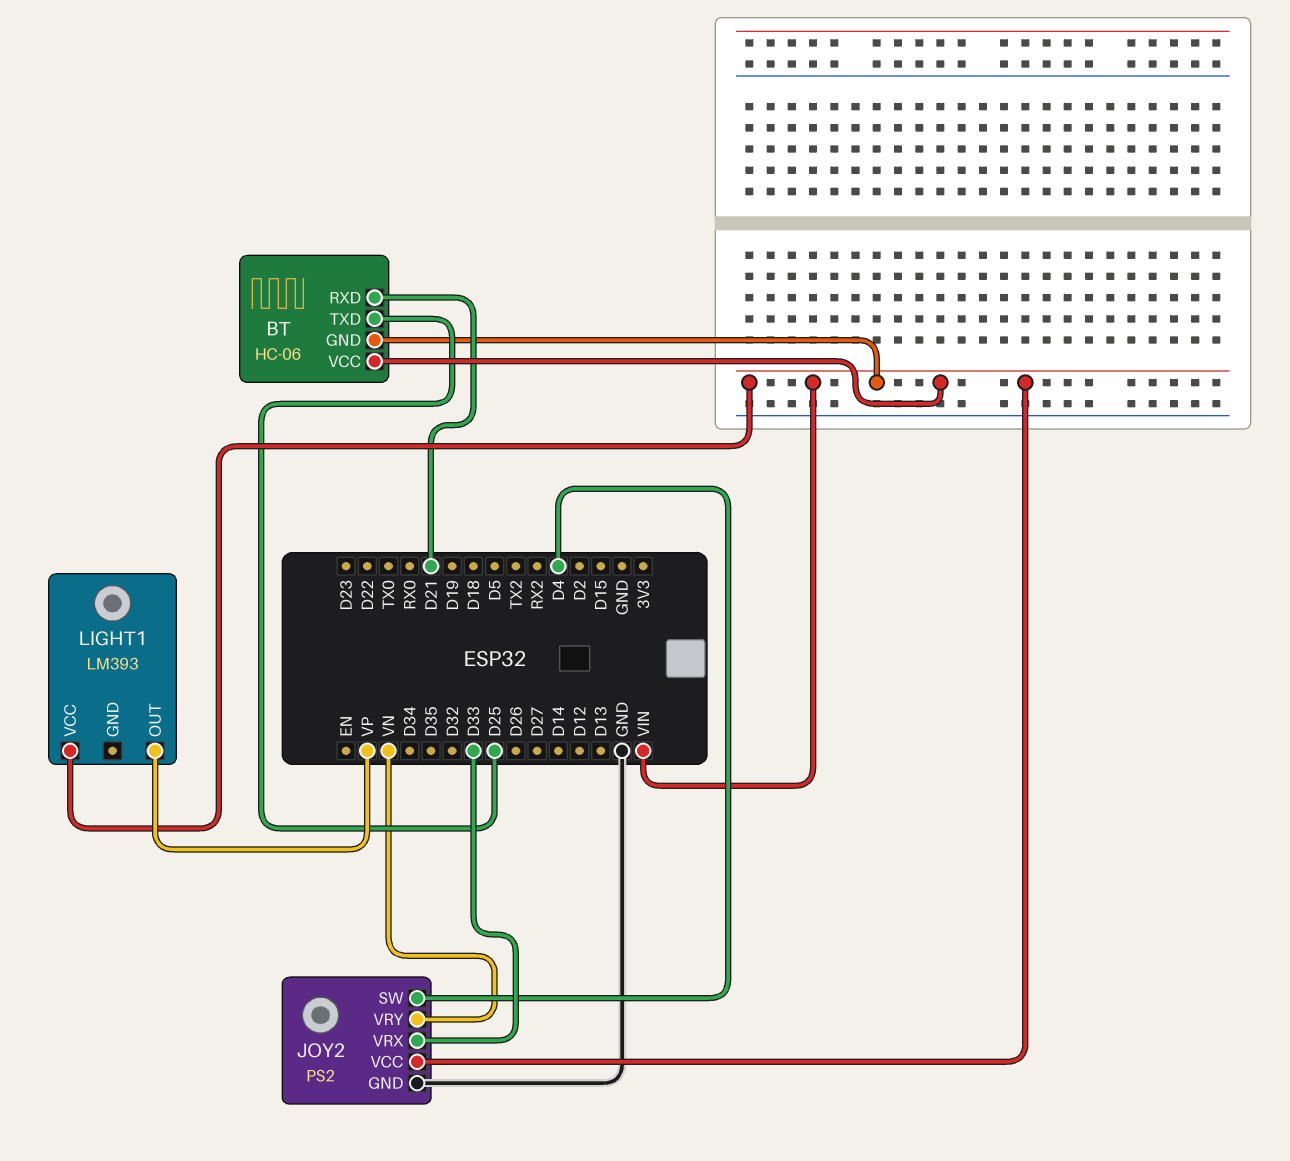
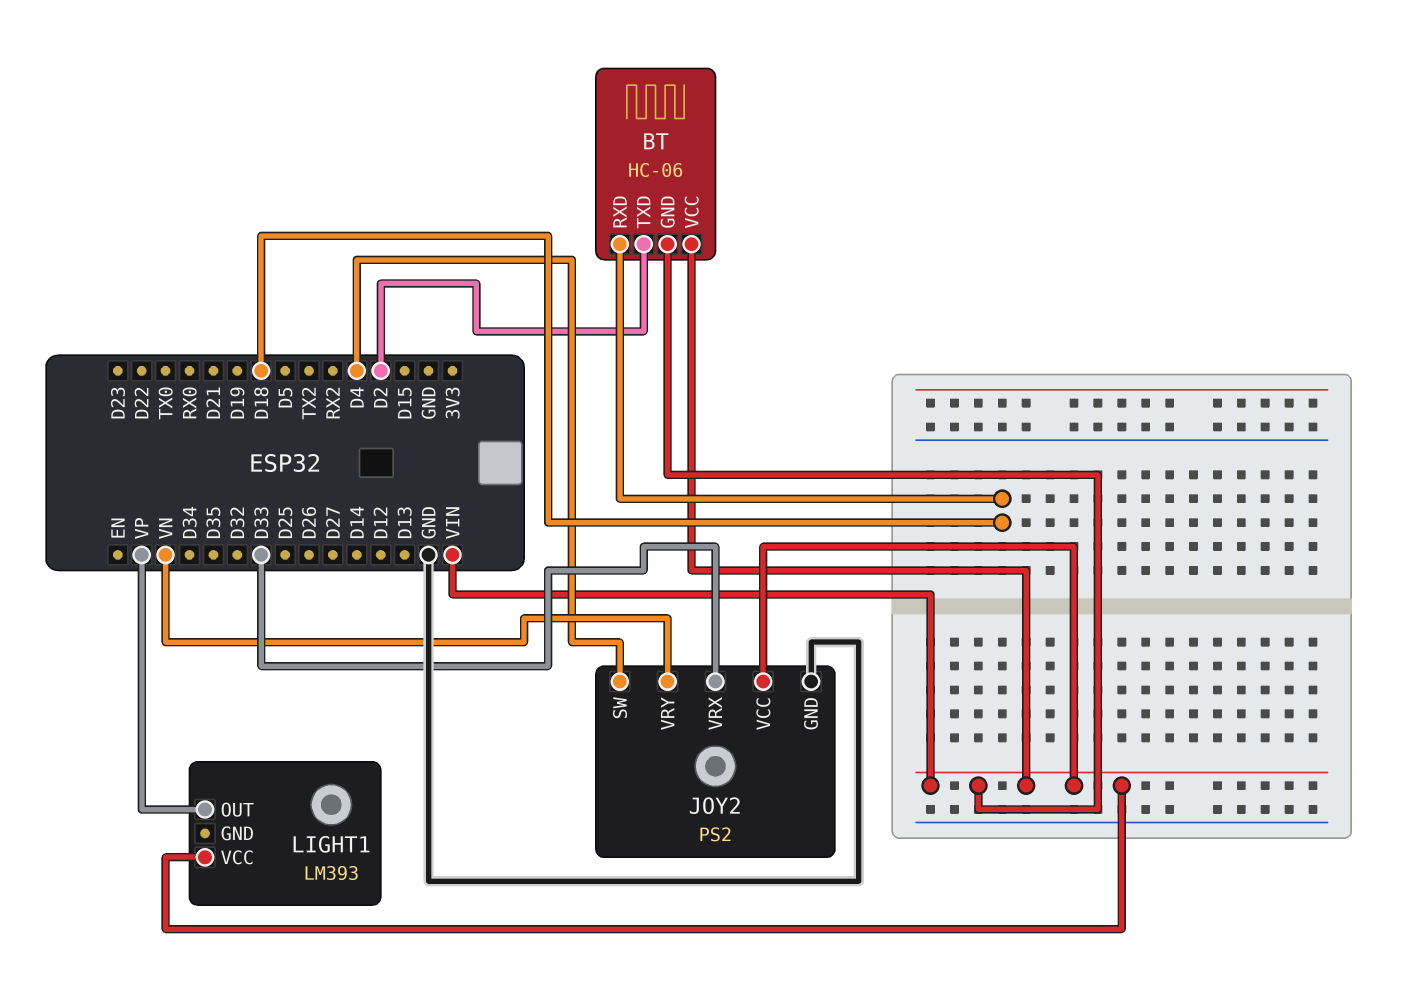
BT pin RXD: D21 -> D18
BT pin TXD: D25 -> D2

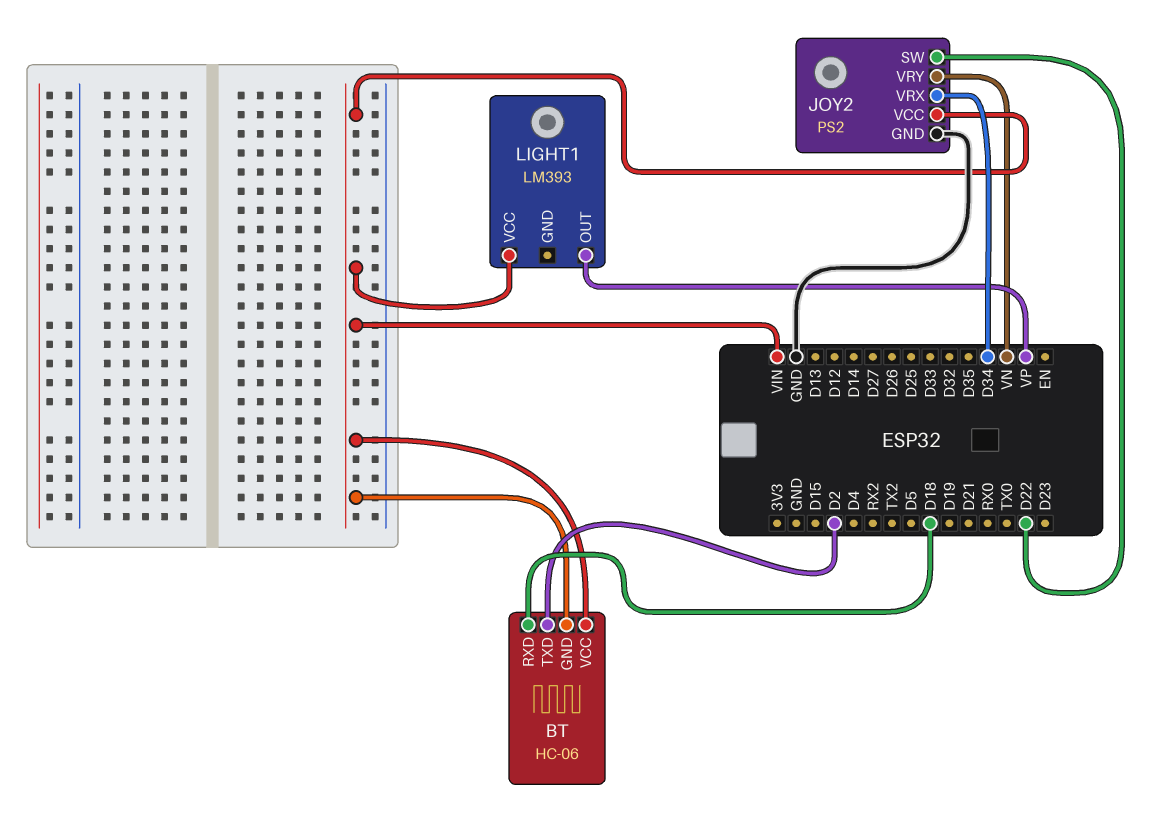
JOY2 pin SW: D4 -> D22
JOY2 pin VRX: D33 -> D34

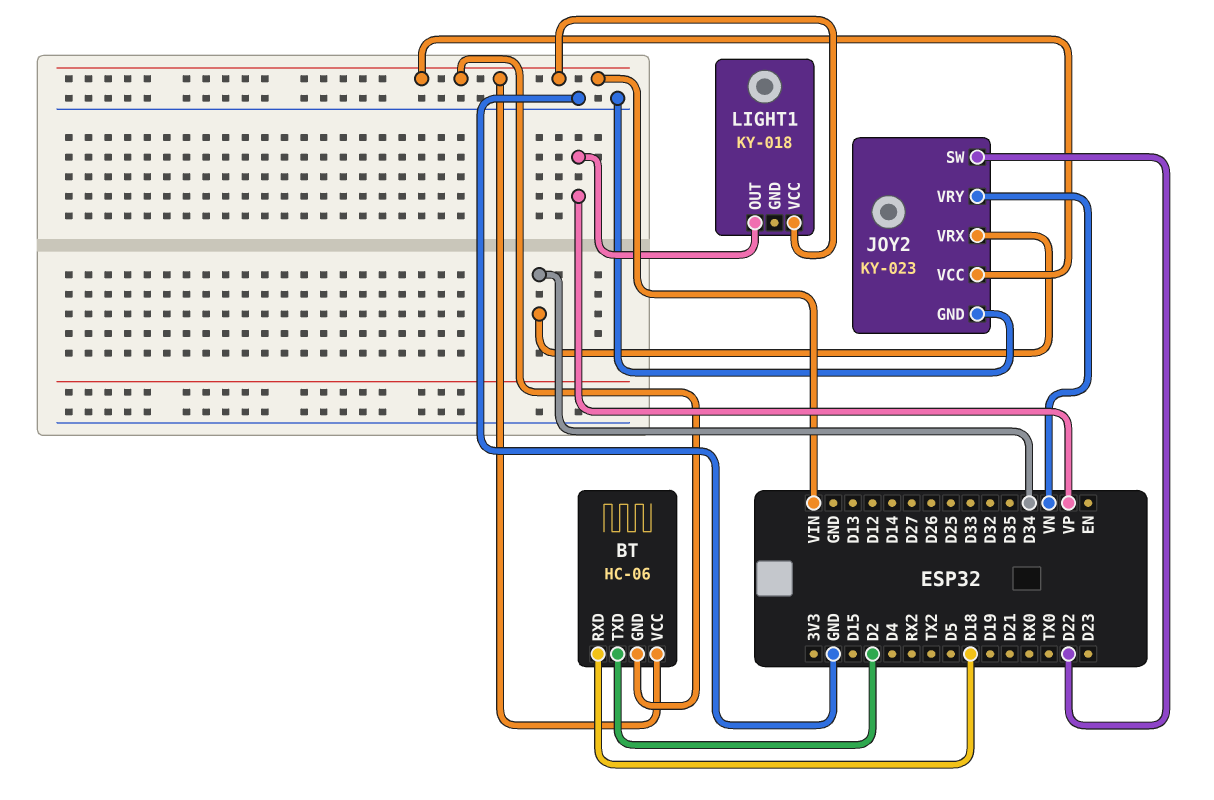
JOY2: PS2 -> KY-023
LIGHT1: LM393 -> KY-018

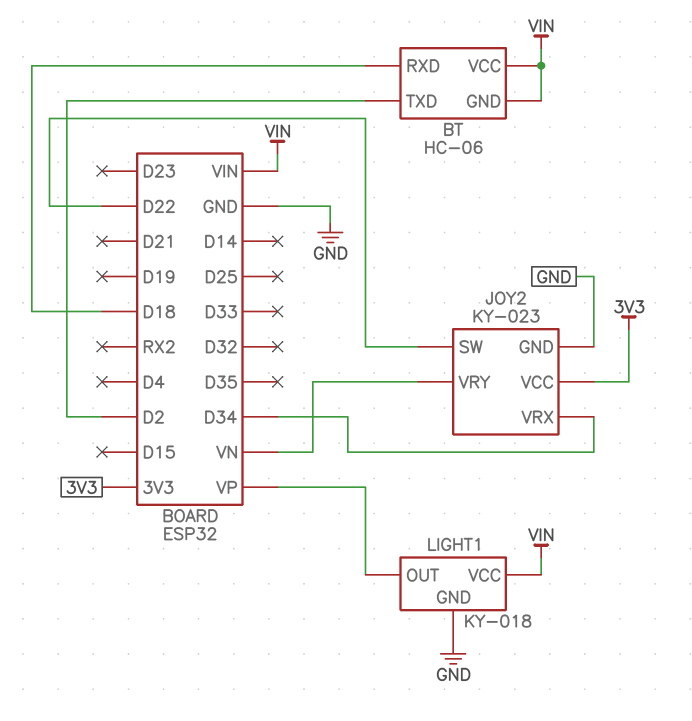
JOY2 pin VCC: VIN -> 3V3
LIGHT1 pin GND: none -> GND

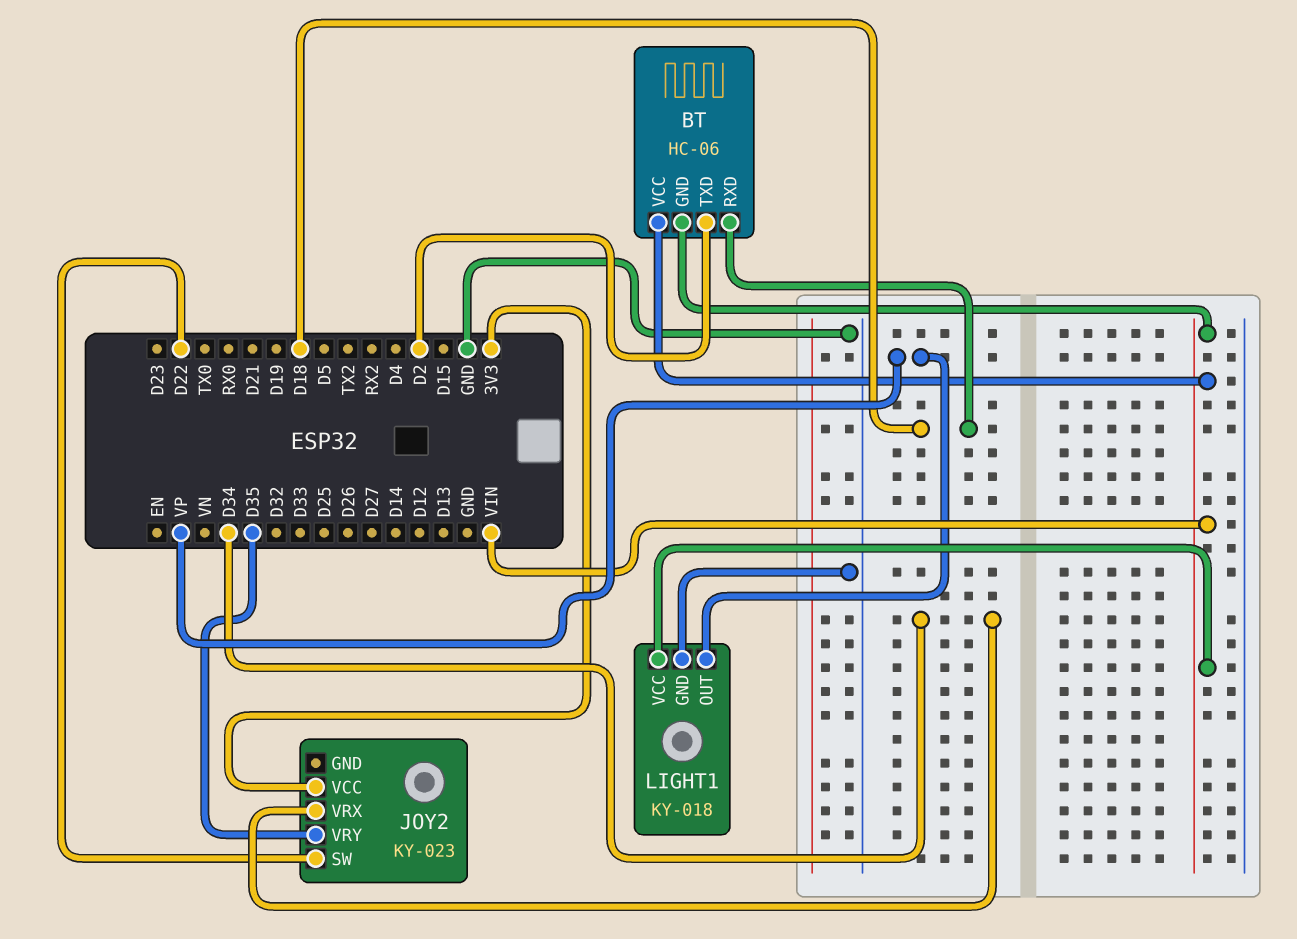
JOY2 pin GND: GND -> none
JOY2 pin VRY: VN -> D35

